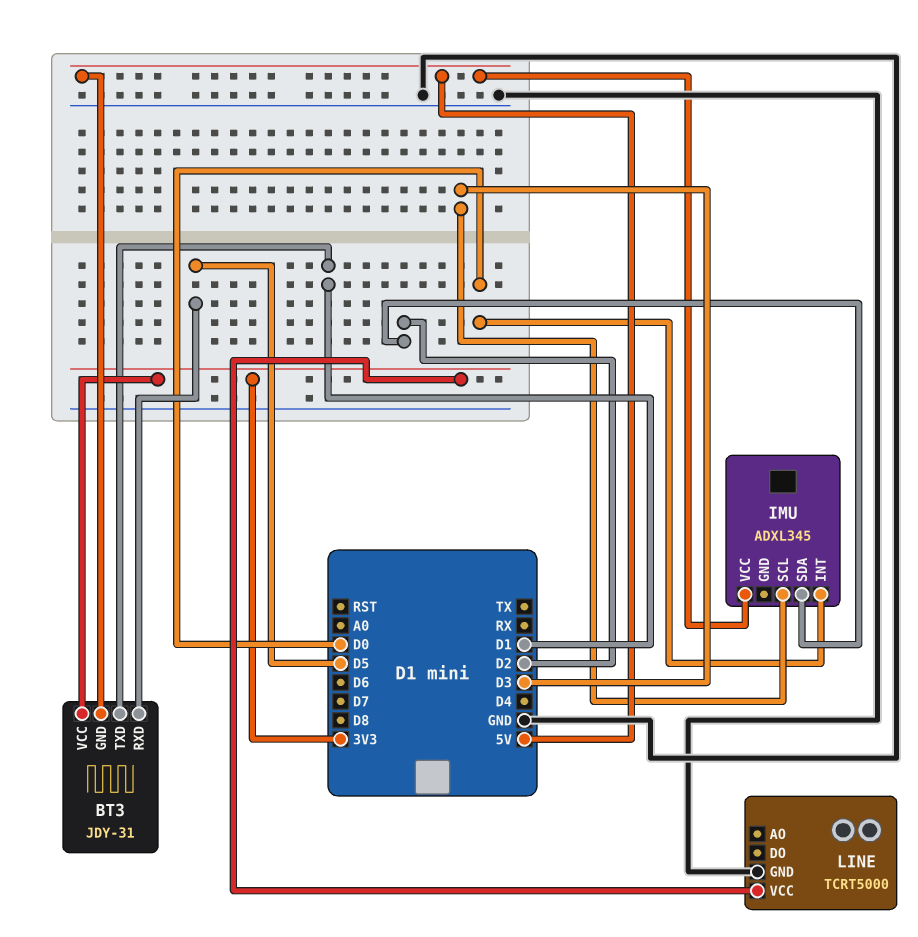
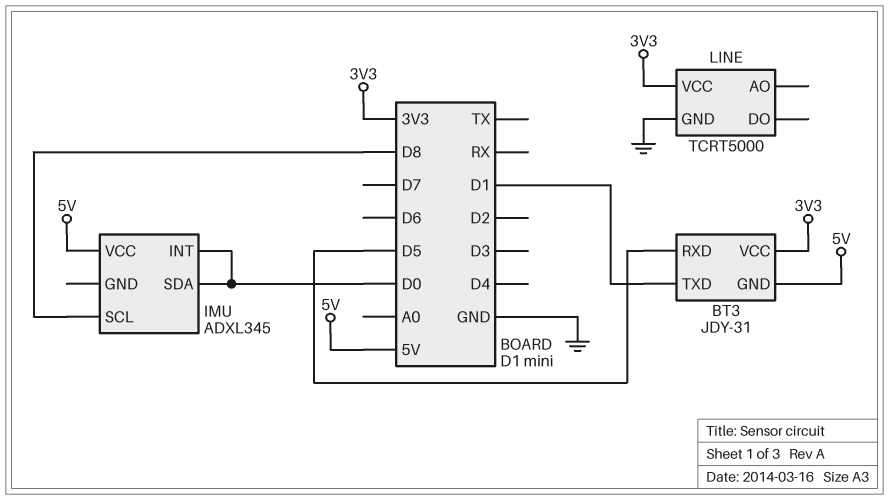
IMU pin SCL: D3 -> D8
IMU pin SDA: D2 -> D0

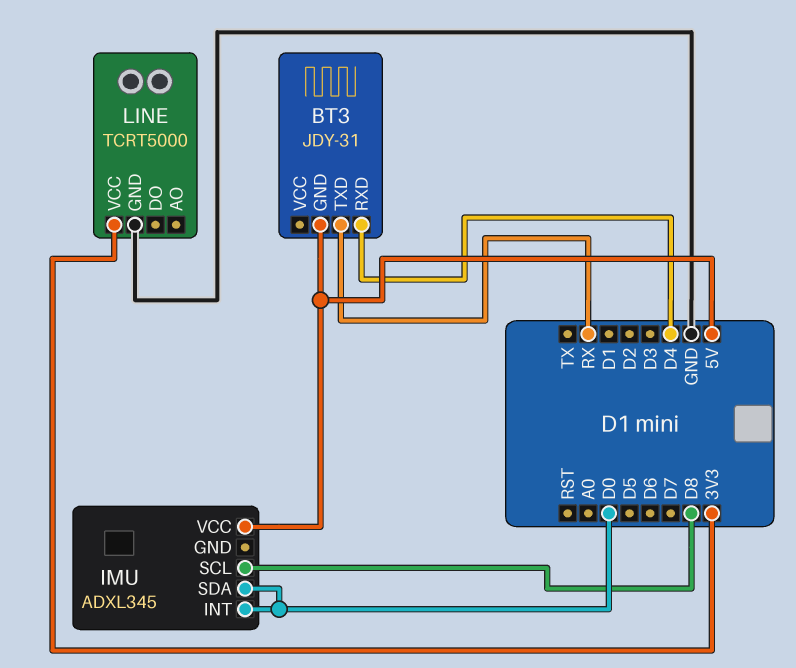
BT3 pin RXD: D5 -> D4
BT3 pin TXD: D1 -> RX
BT3 pin VCC: 3V3 -> none

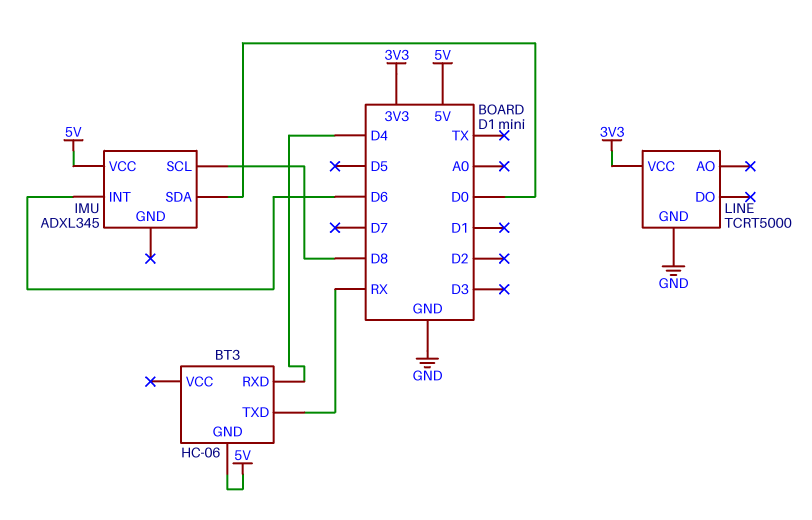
BT3: JDY-31 -> HC-06
IMU pin INT: D0 -> D6

